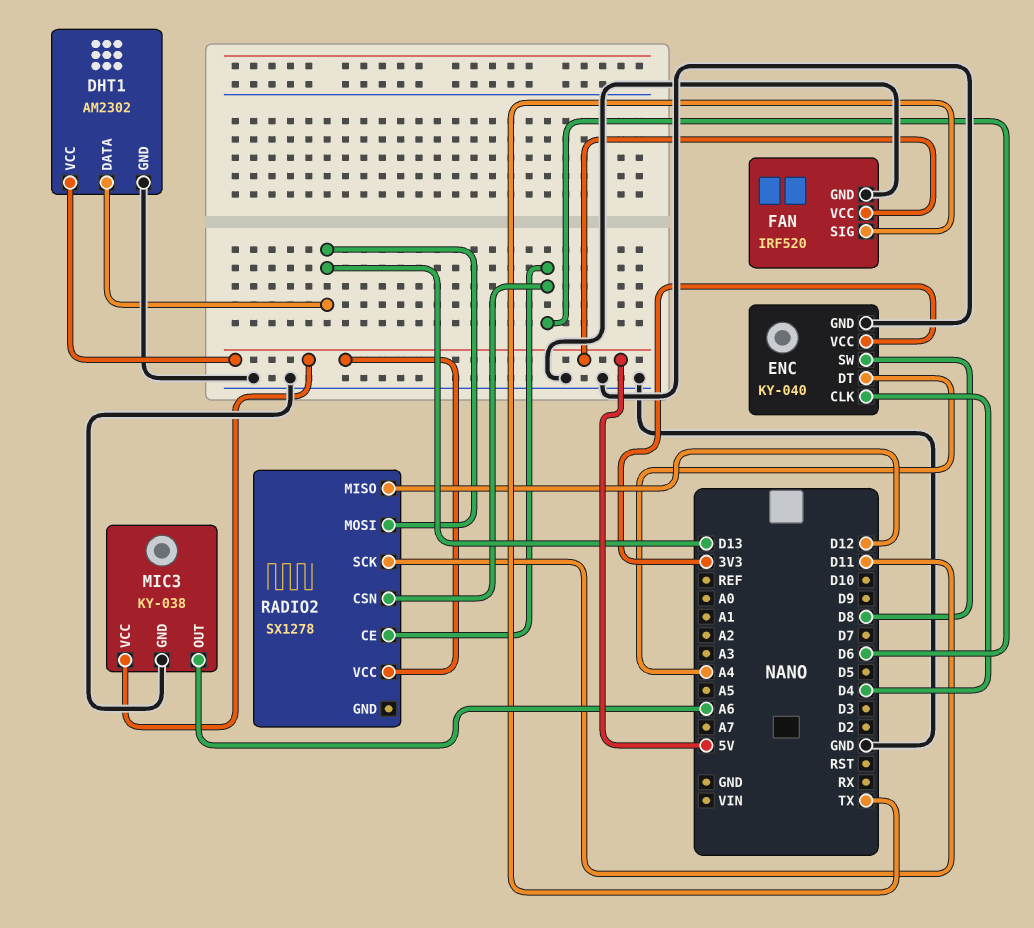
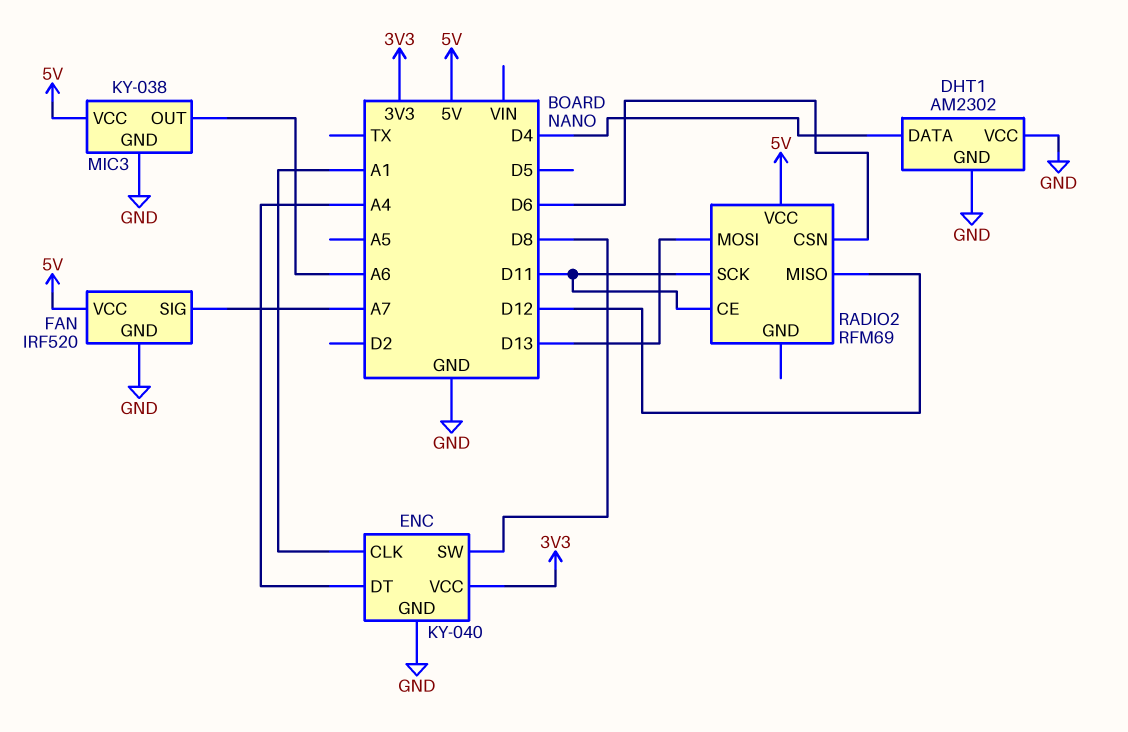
DHT1 pin DATA: D13 -> D4
DHT1 pin VCC: 5V -> GND
ENC pin CLK: D4 -> A1
FAN pin SIG: TX -> A7
RADIO2: SX1278 -> RFM69
RADIO2 pin CE: D6 -> D11

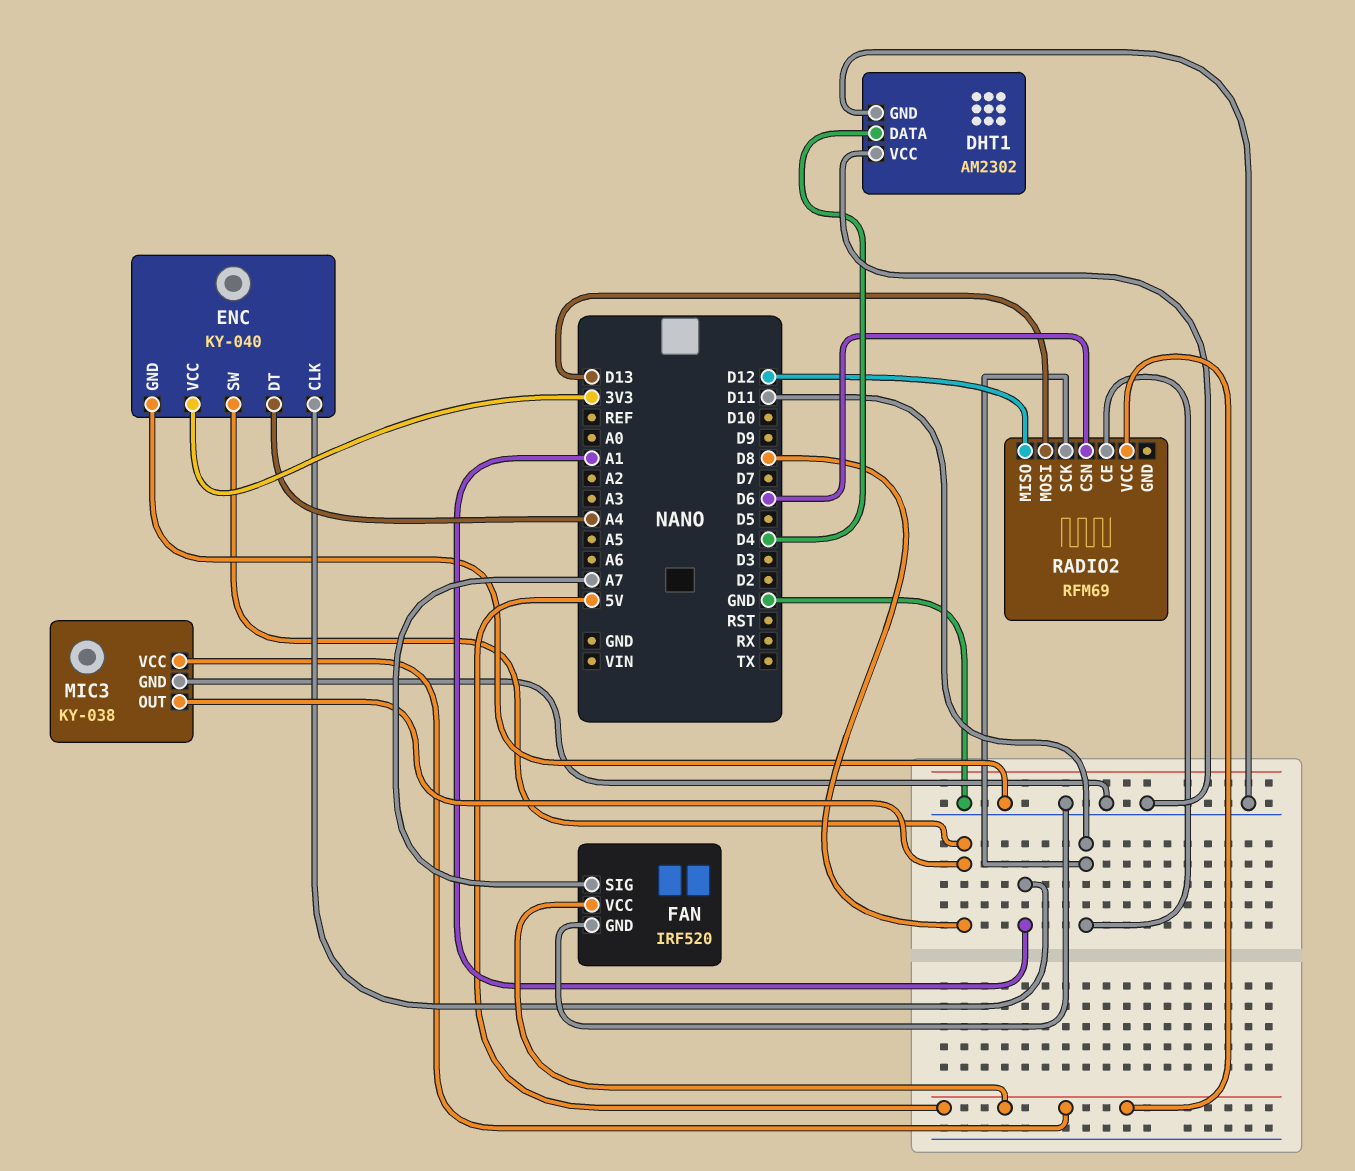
MIC3 pin OUT: A6 -> D8

